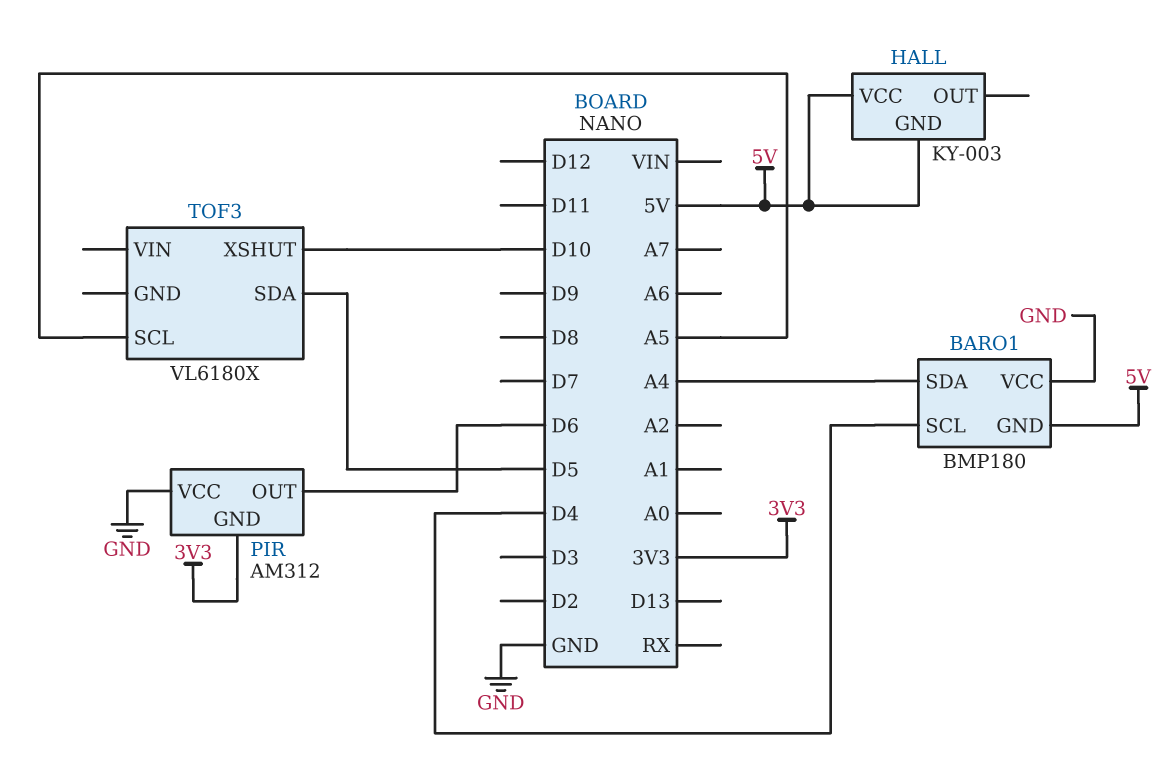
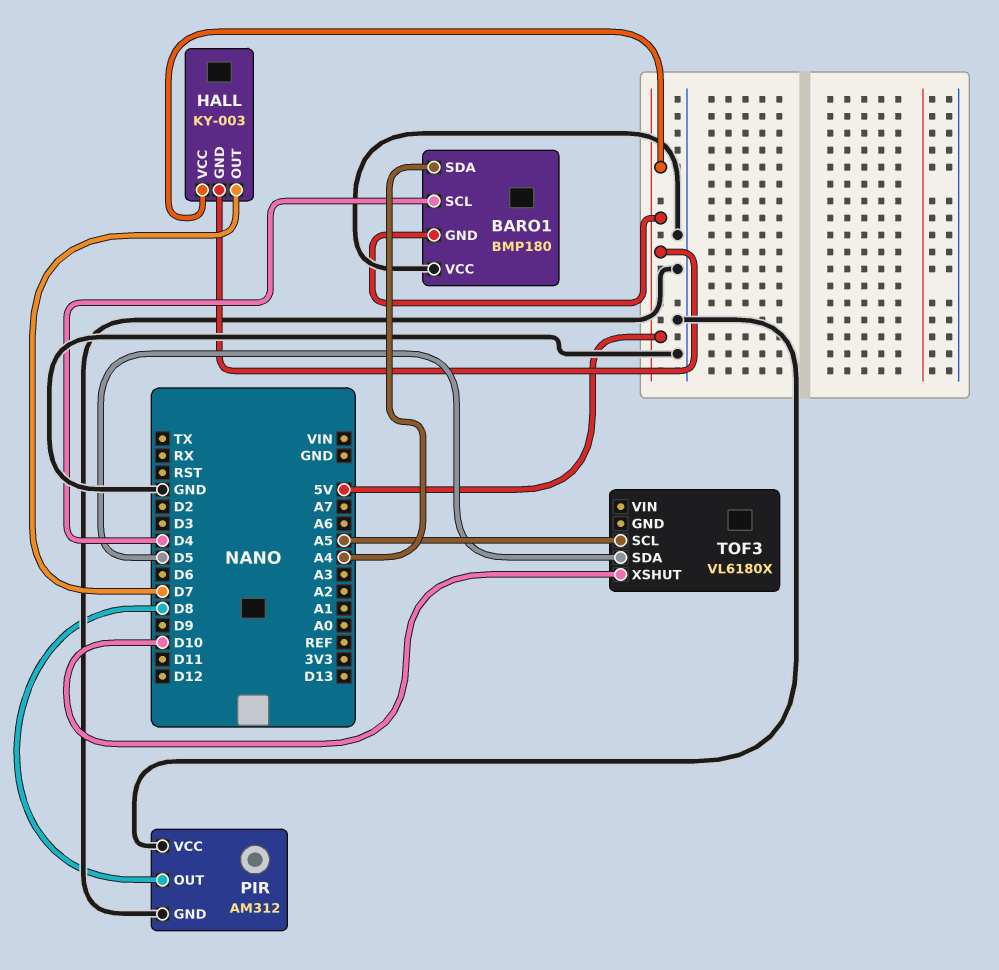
HALL pin OUT: none -> D7
PIR pin GND: 3V3 -> GND
PIR pin OUT: D6 -> D8

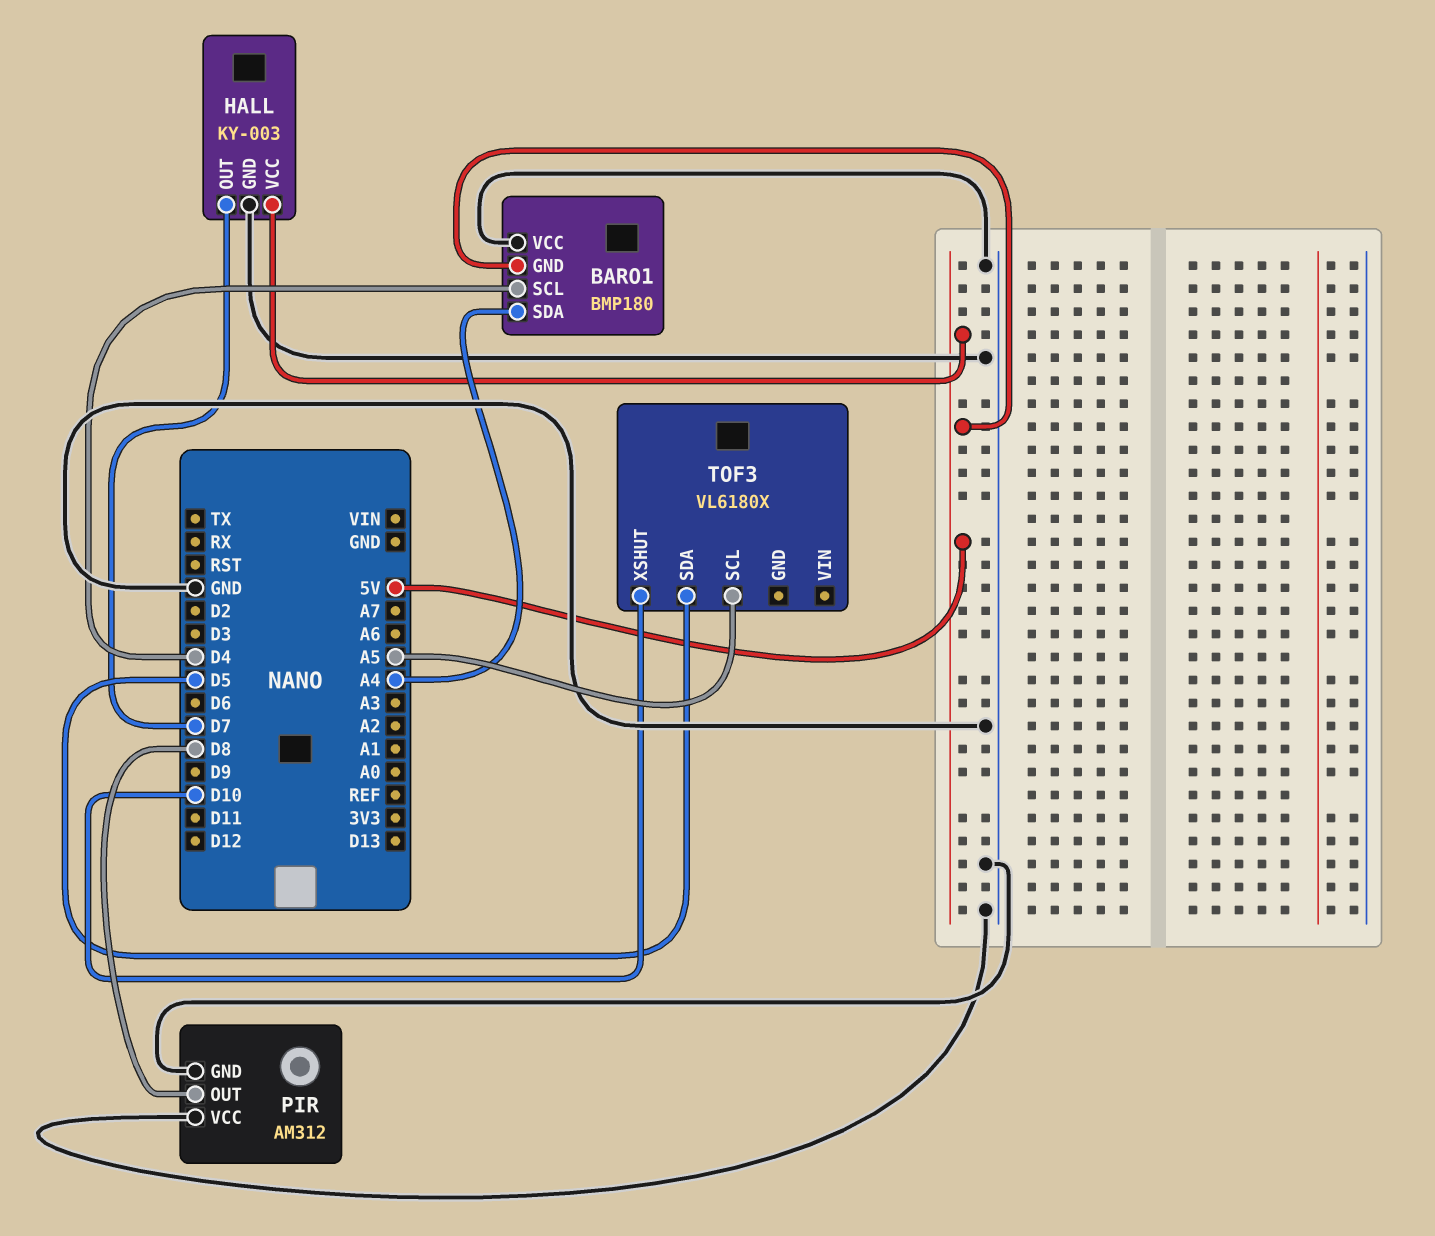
HALL pin GND: 5V -> GND

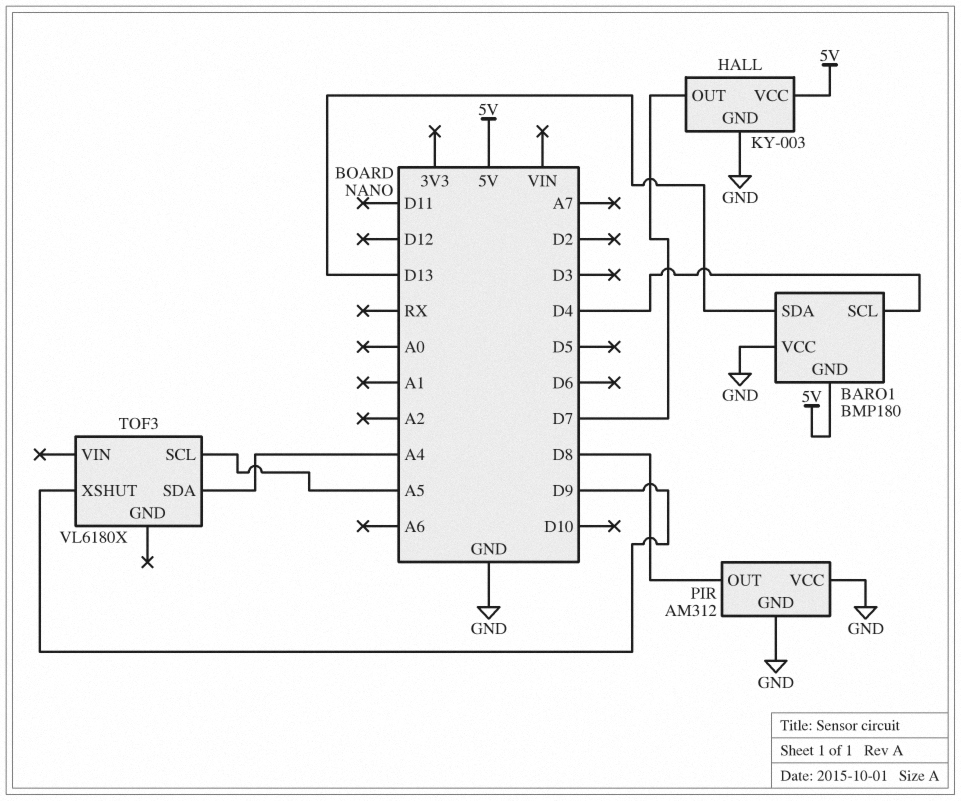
BARO1 pin SDA: A4 -> D13
TOF3 pin SDA: D5 -> A4
TOF3 pin XSHUT: D10 -> D9

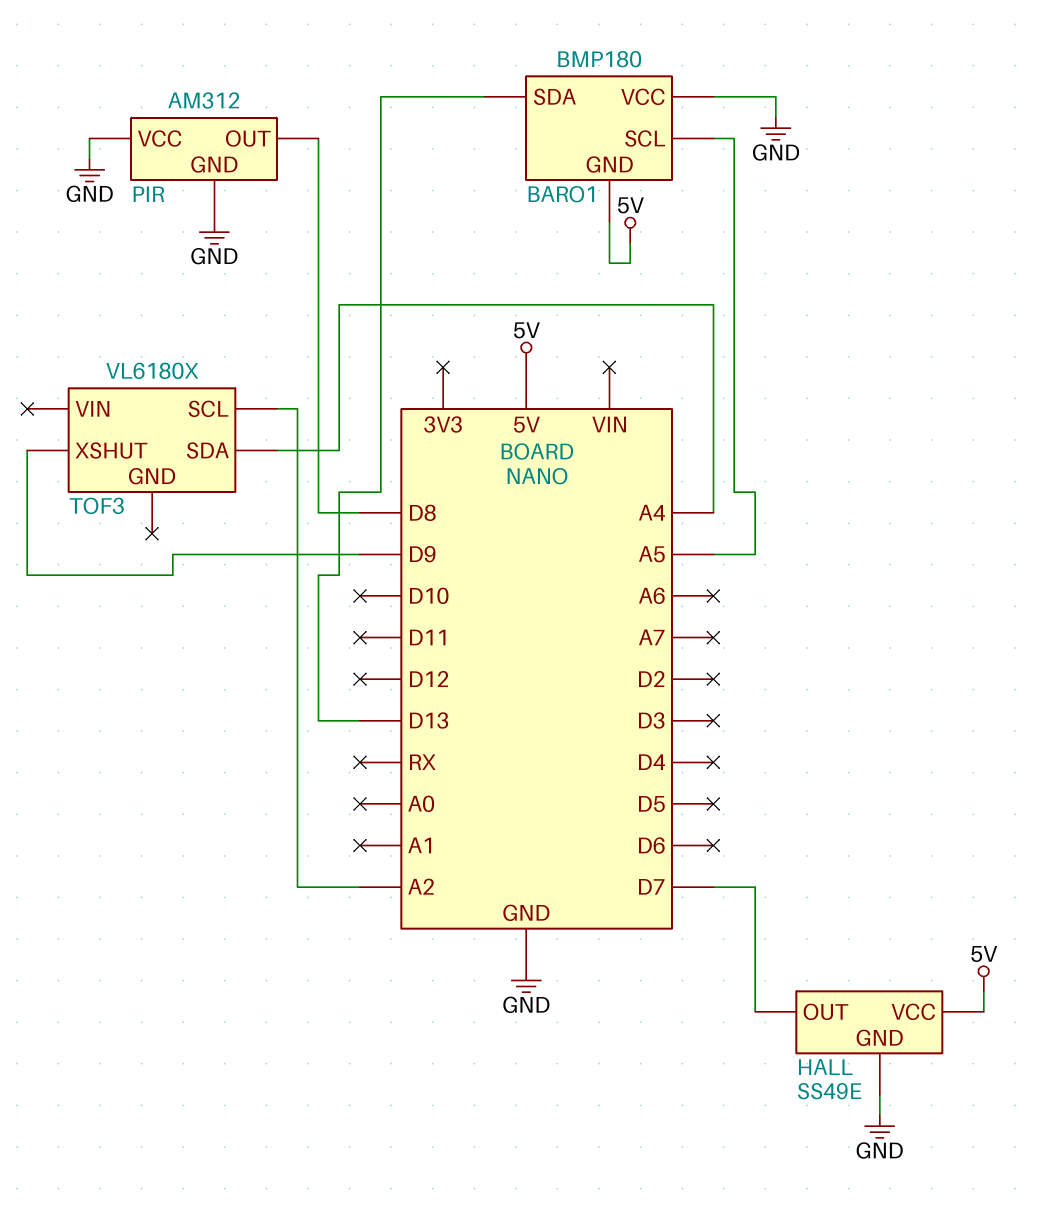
BARO1 pin SCL: D4 -> A5
HALL: KY-003 -> SS49E
TOF3 pin SCL: A5 -> A2

